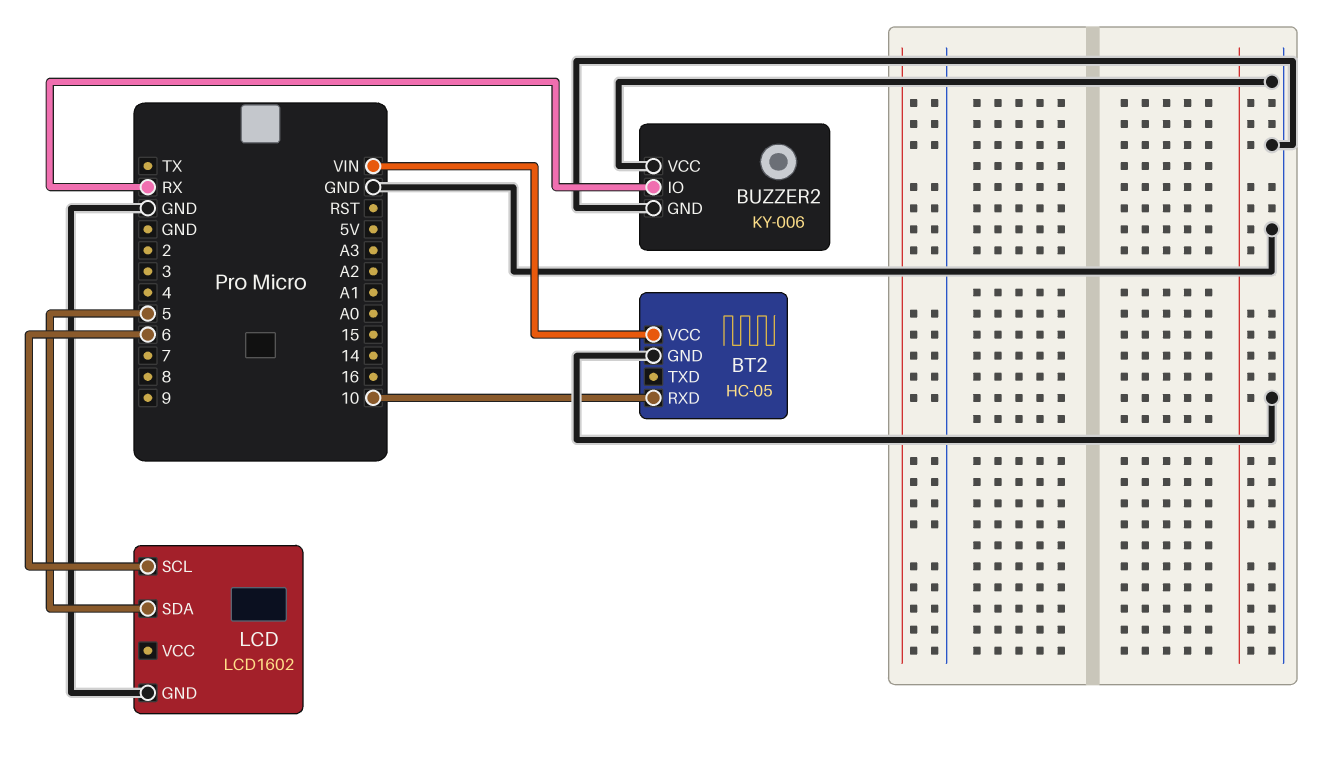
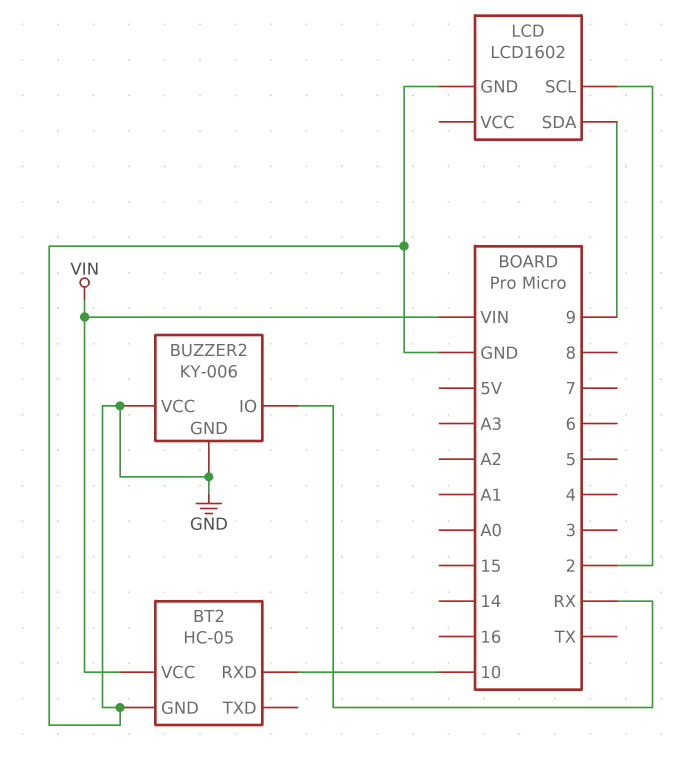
LCD pin SCL: 6 -> 2
LCD pin SDA: 5 -> 9

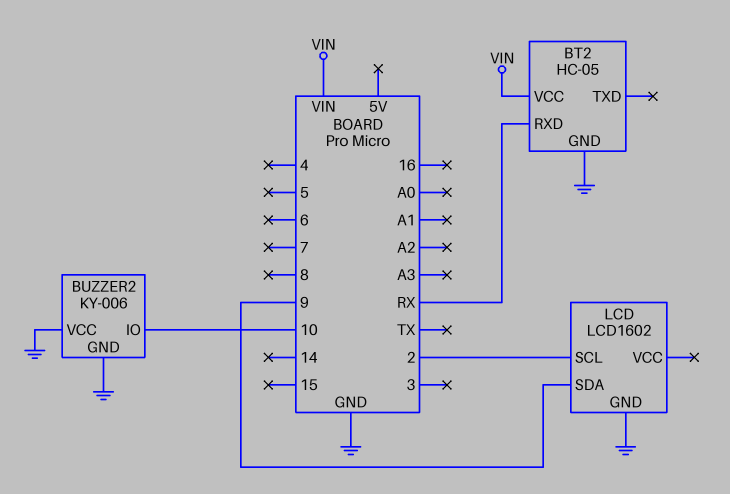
BT2 pin RXD: 10 -> RX
BUZZER2 pin IO: RX -> 10

